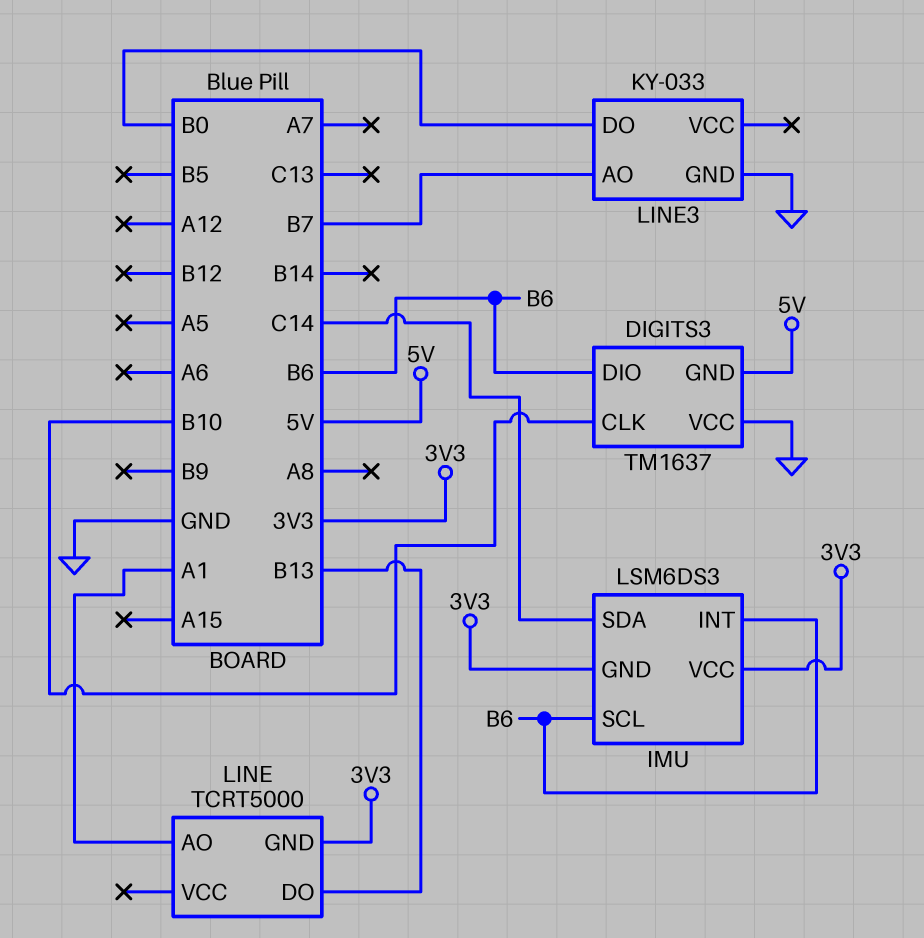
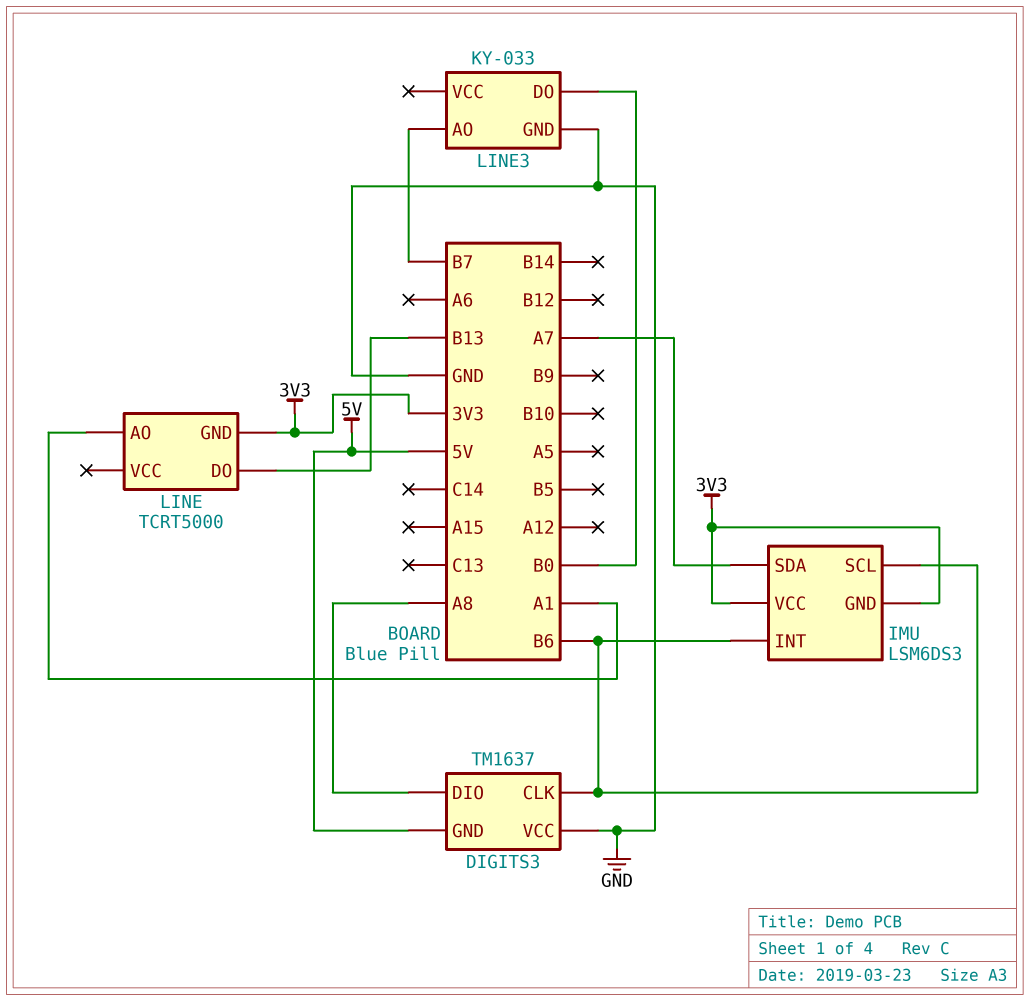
DIGITS3 pin CLK: B10 -> B6
DIGITS3 pin DIO: B6 -> A8
IMU pin SDA: C14 -> A7

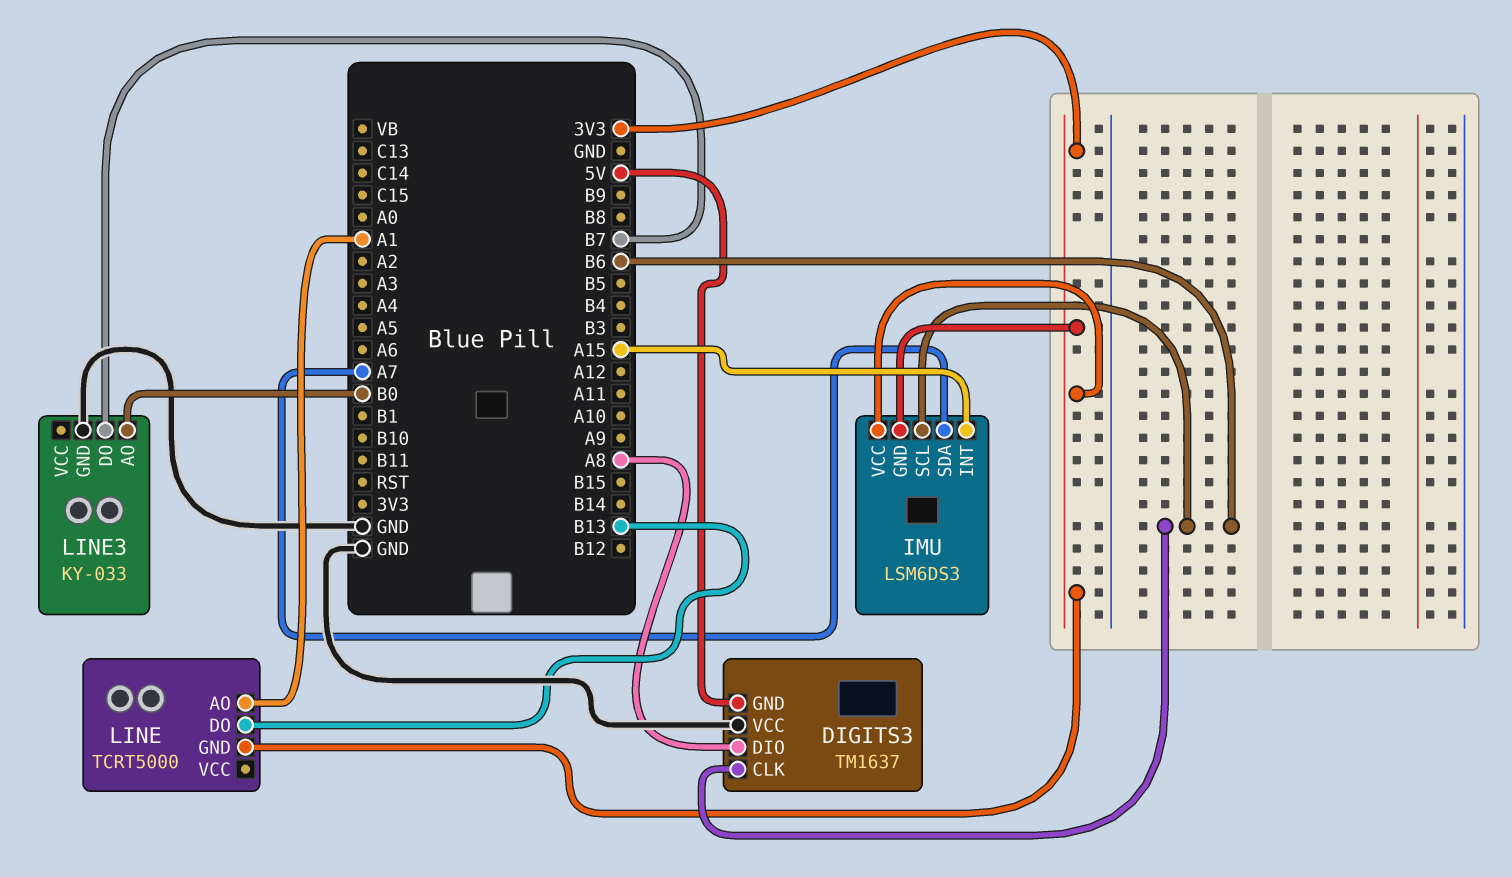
IMU pin INT: B6 -> A15
LINE3 pin AO: B7 -> B0
LINE3 pin DO: B0 -> B7

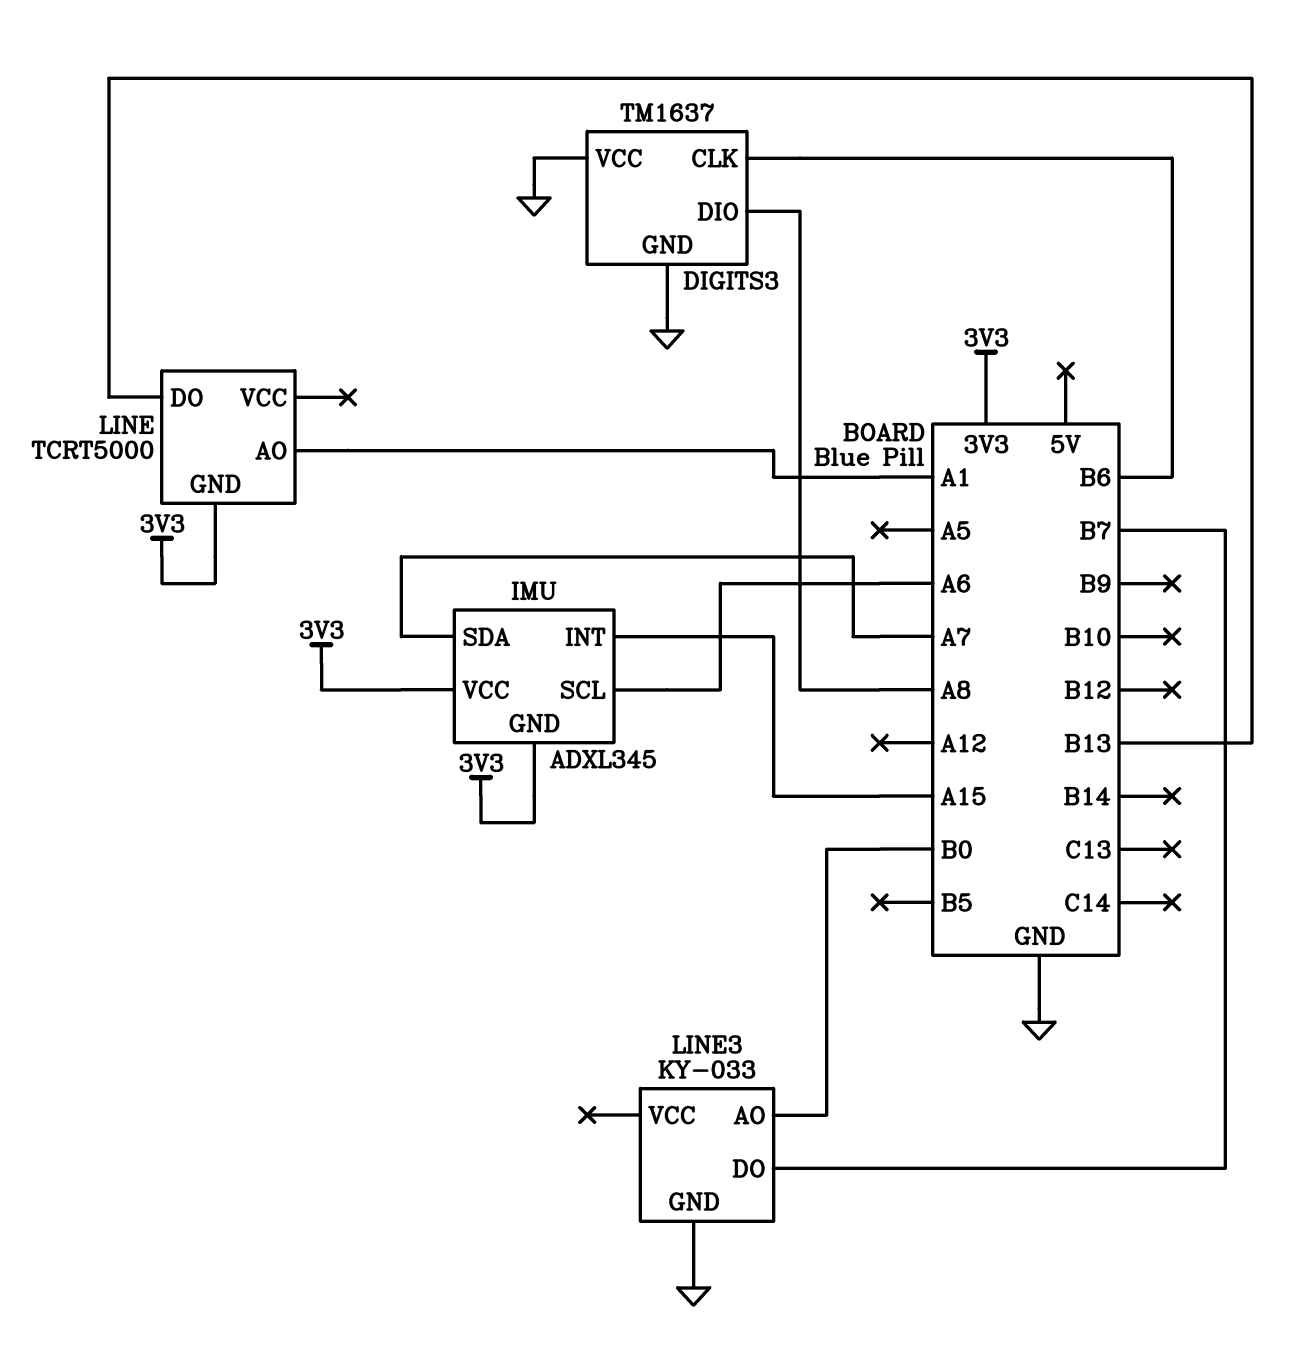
DIGITS3 pin GND: 5V -> GND
IMU: LSM6DS3 -> ADXL345
IMU pin SCL: B6 -> A6

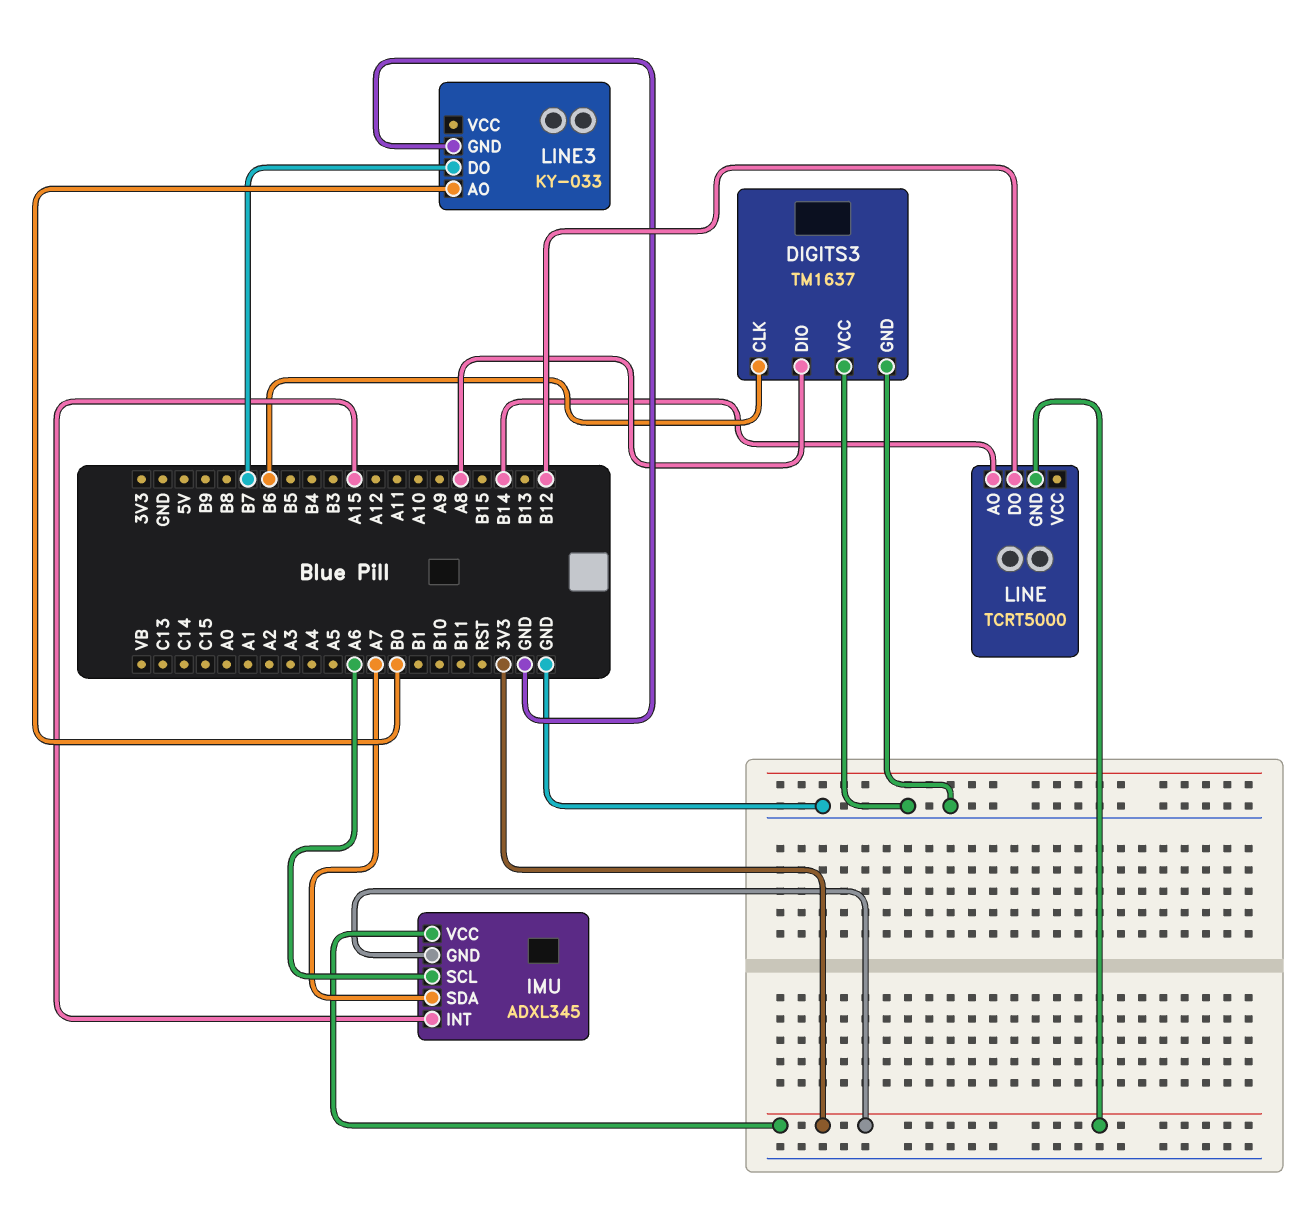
LINE pin AO: A1 -> B14
LINE pin DO: B13 -> B12

